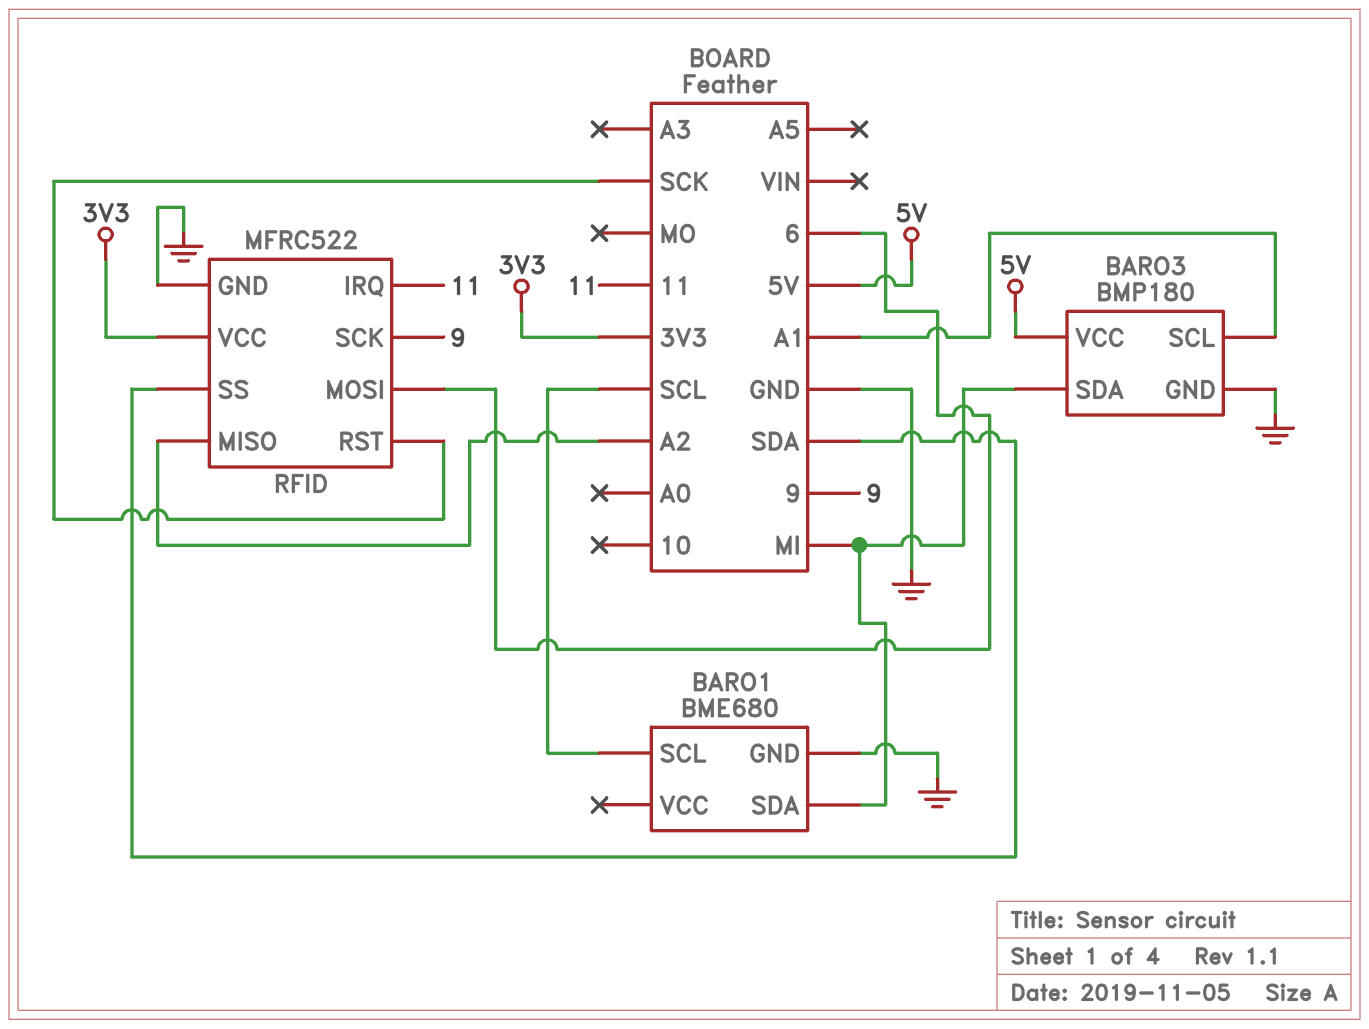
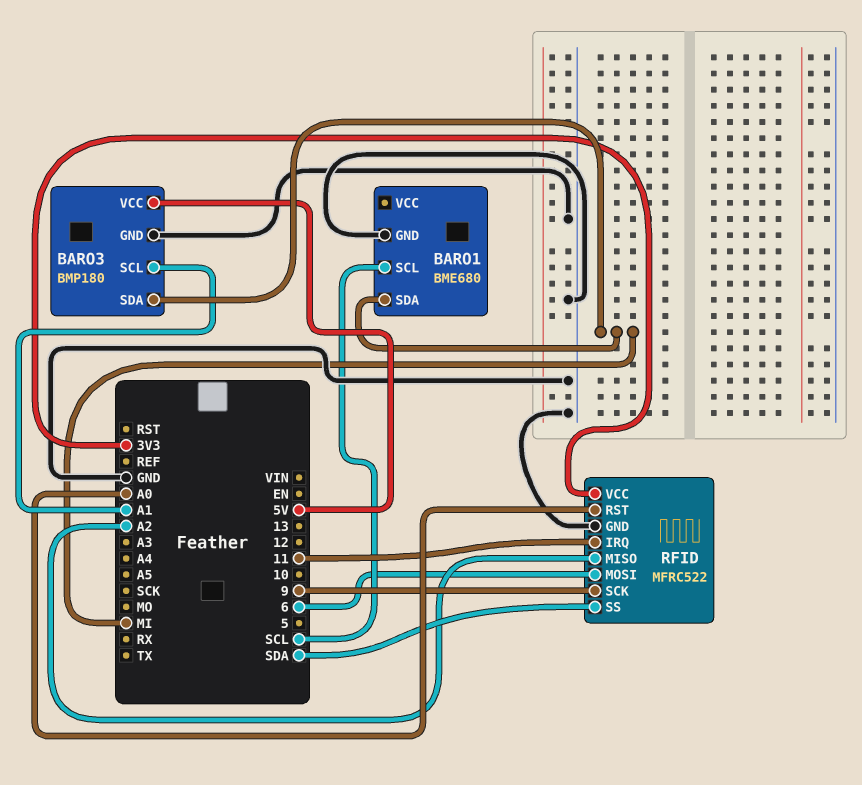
RFID pin RST: SCK -> A0

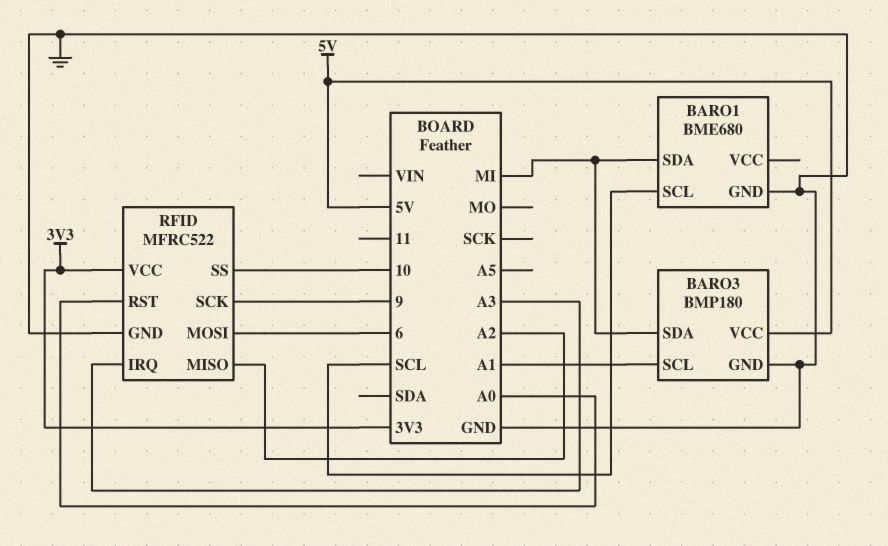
RFID pin IRQ: 11 -> A3
RFID pin SS: SDA -> 10

